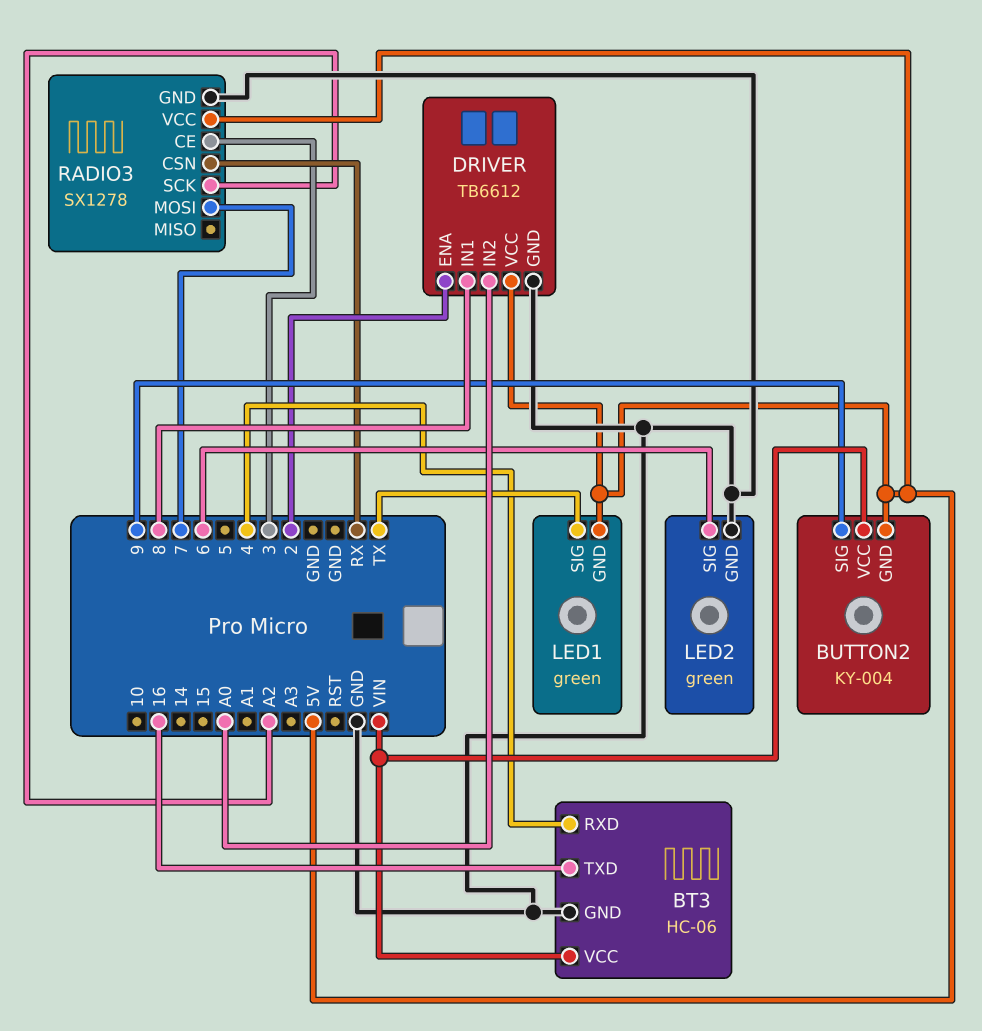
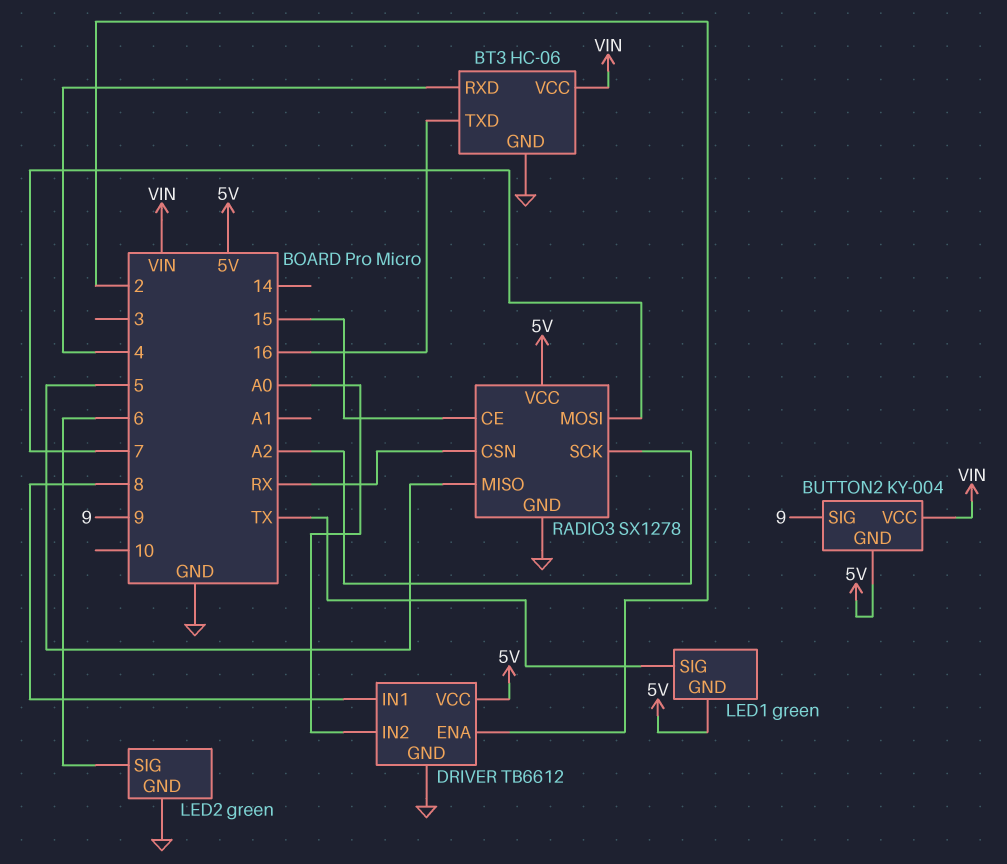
RADIO3 pin CE: 3 -> 15
RADIO3 pin MISO: none -> 5

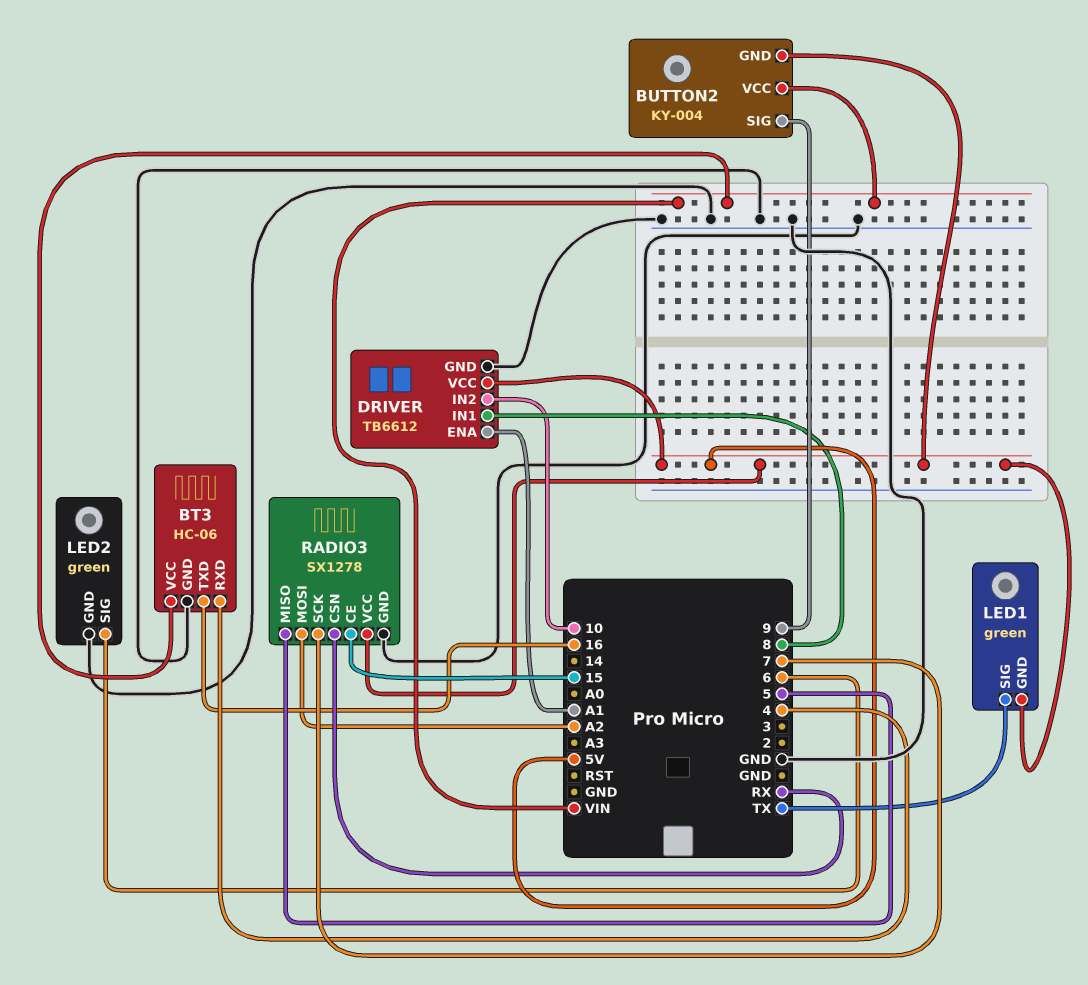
DRIVER pin ENA: 2 -> A1
DRIVER pin IN2: A0 -> 10
RADIO3 pin MOSI: 7 -> A2
RADIO3 pin SCK: A2 -> 7

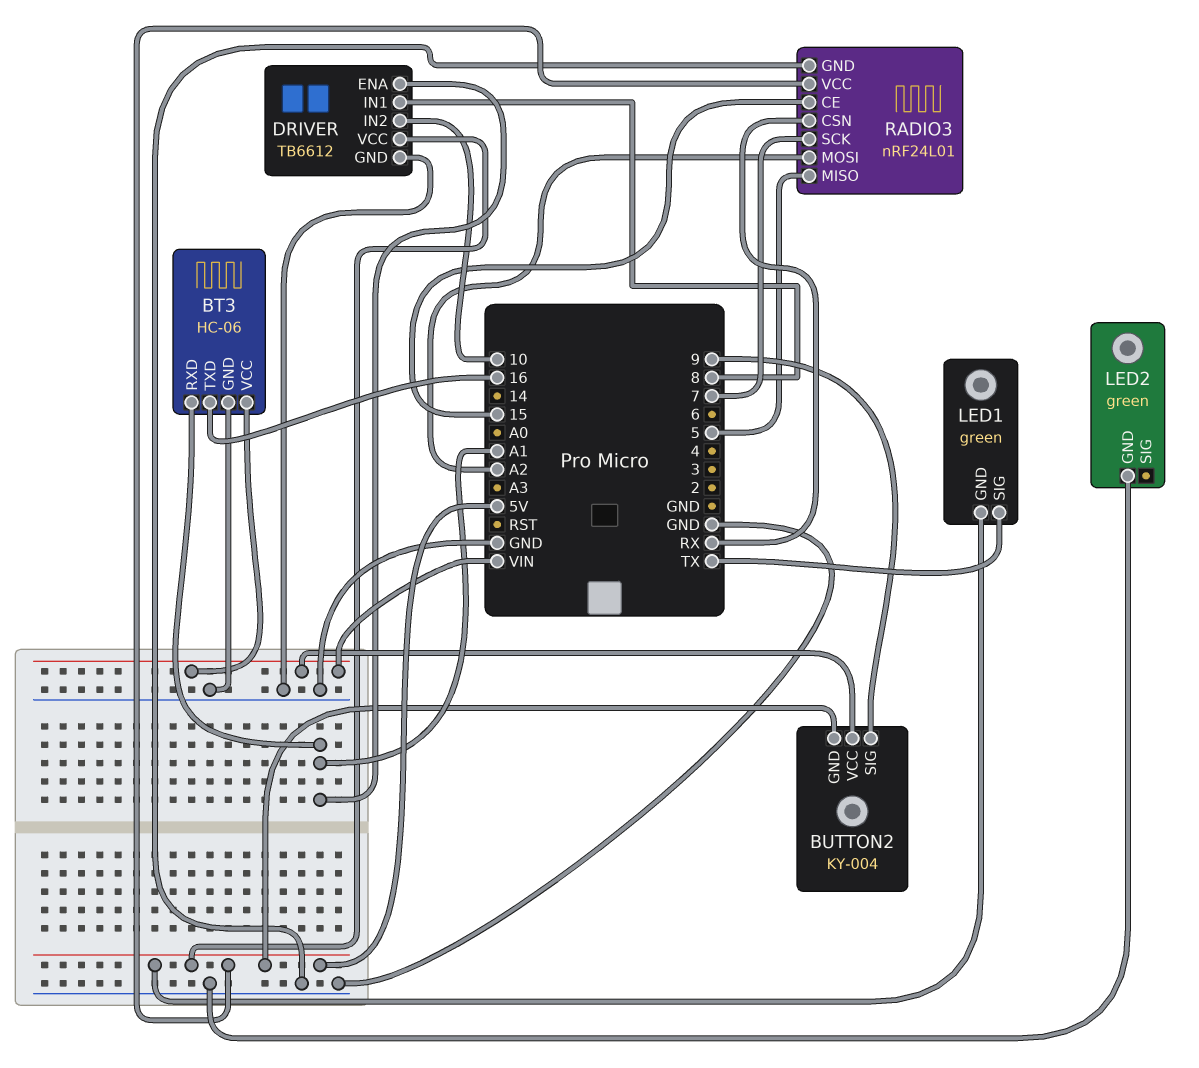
BT3 pin RXD: 4 -> A1
LED2 pin SIG: 6 -> none
RADIO3: SX1278 -> nRF24L01

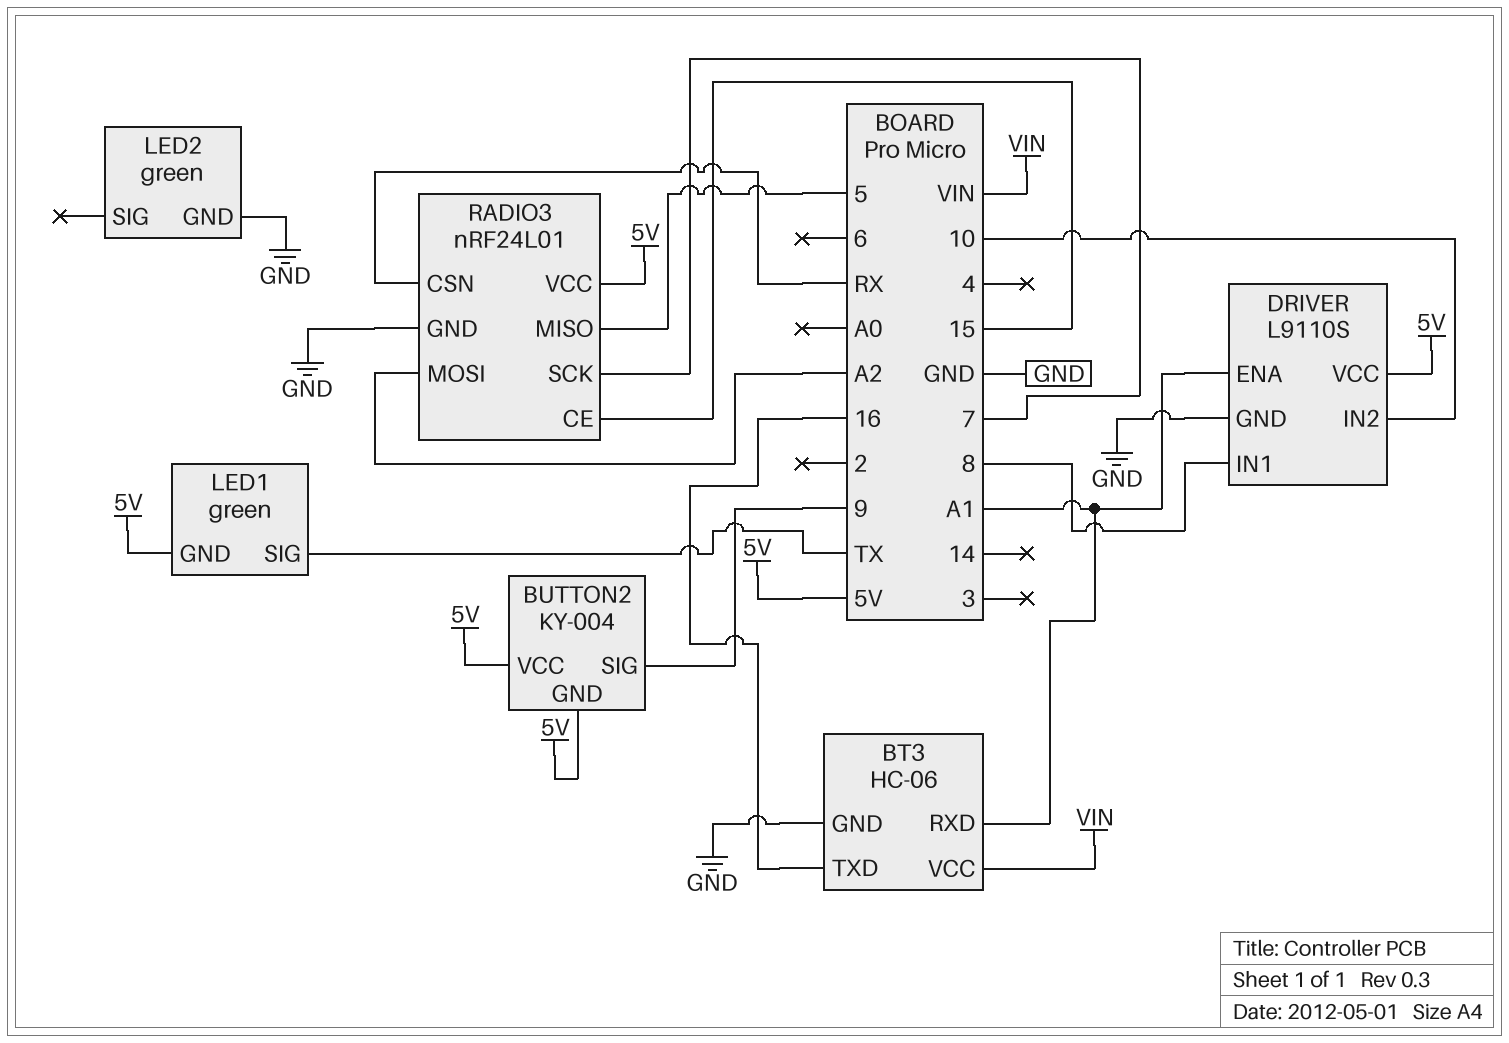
BUTTON2 pin VCC: VIN -> 5V
DRIVER: TB6612 -> L9110S

